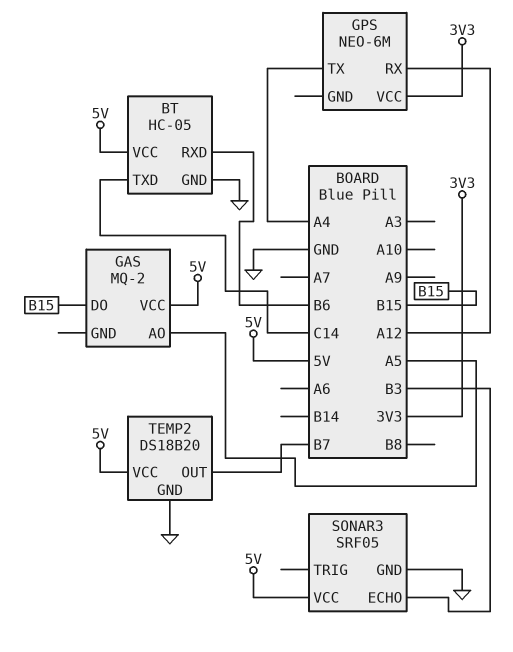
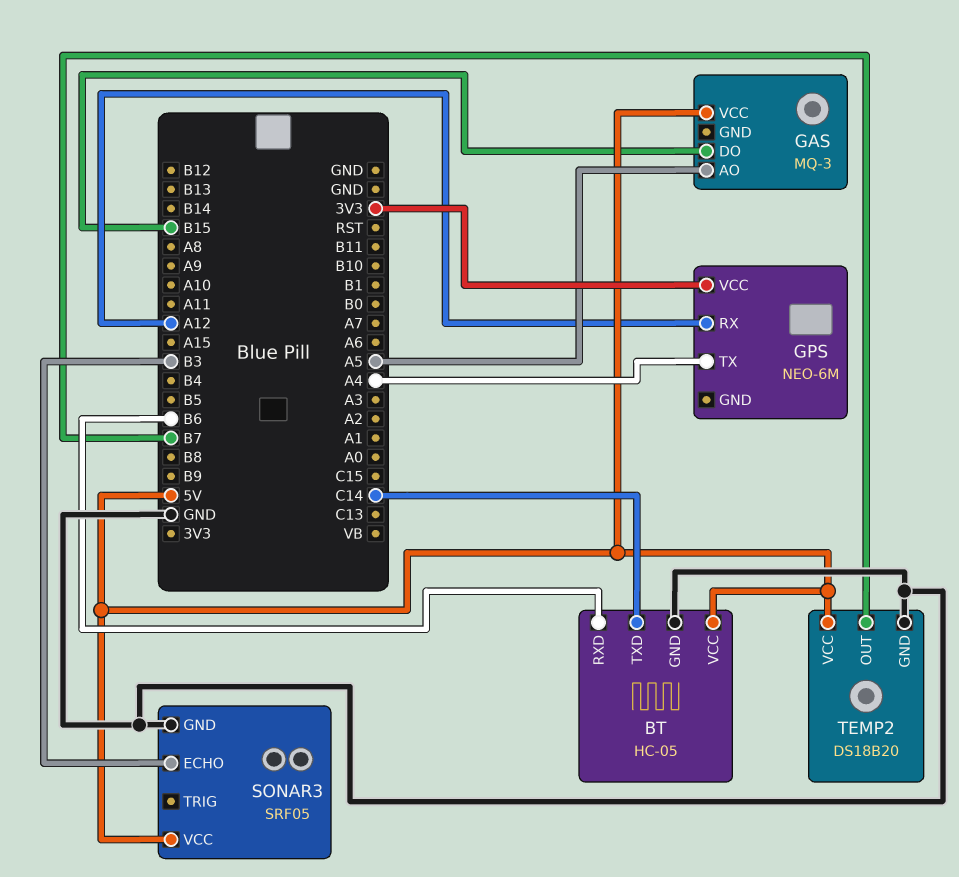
GAS: MQ-2 -> MQ-3

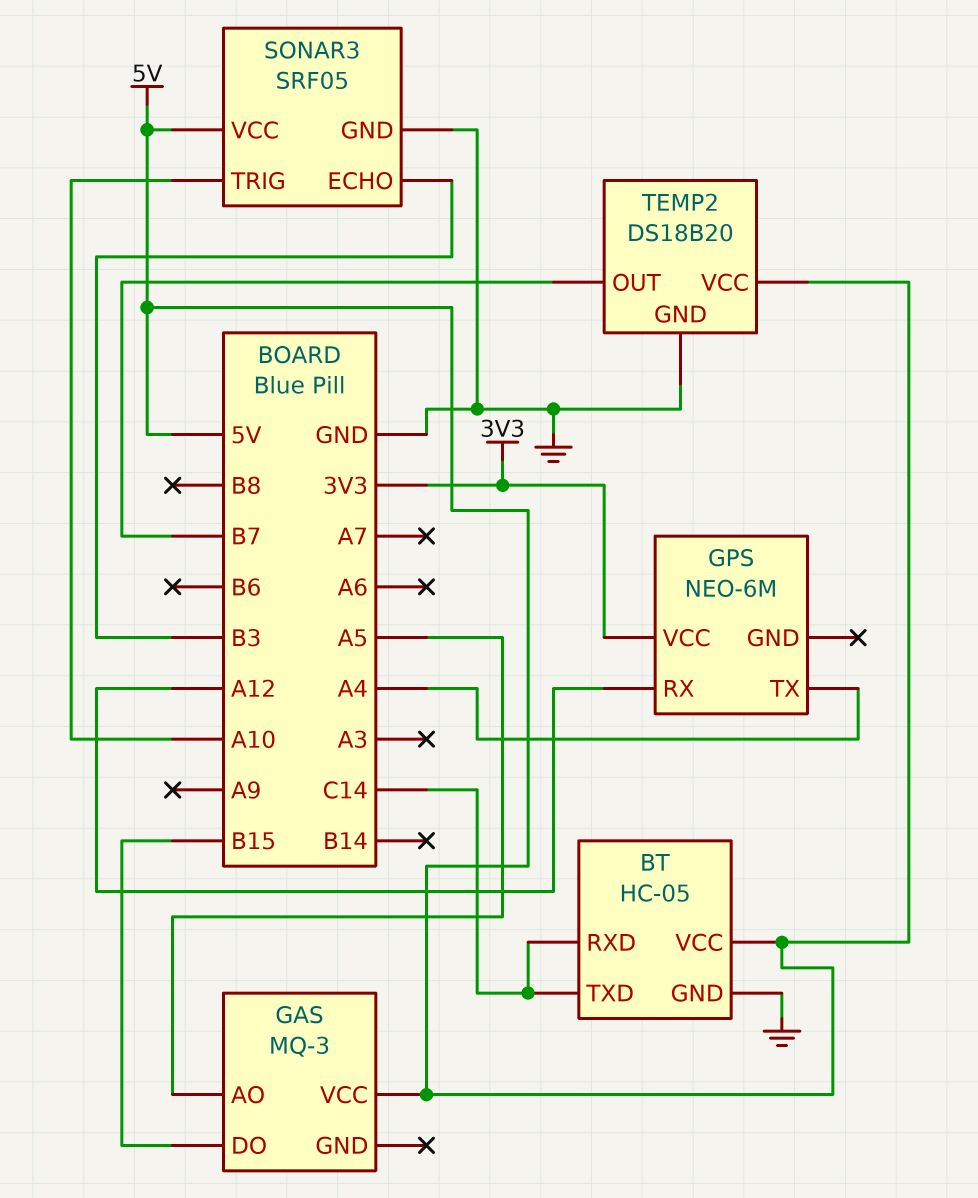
BT pin RXD: B6 -> C14
SONAR3 pin TRIG: none -> A10

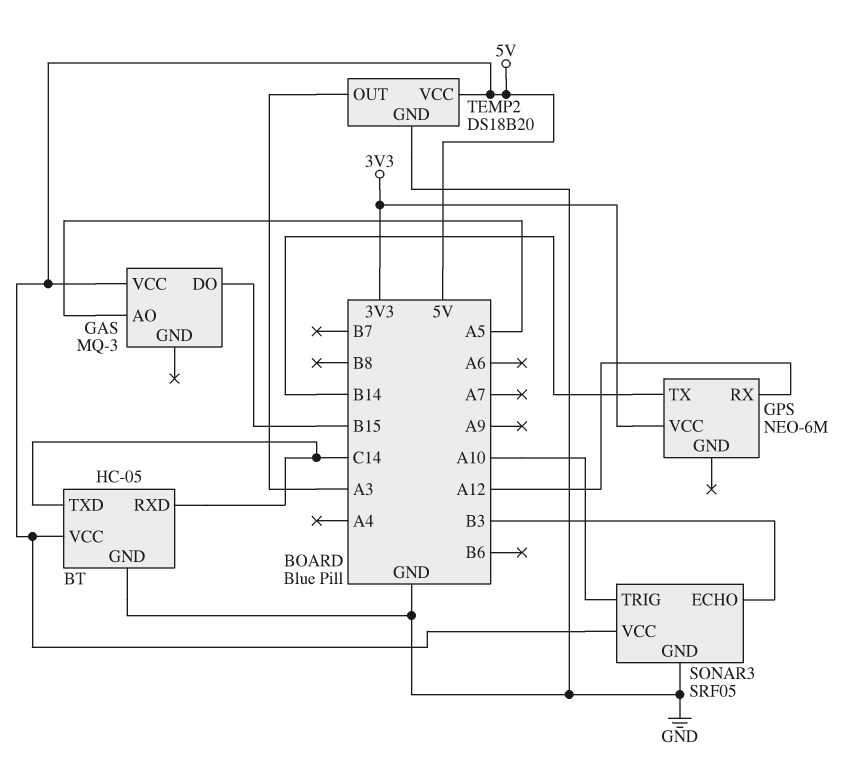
GPS pin TX: A4 -> B14
TEMP2 pin OUT: B7 -> A3

